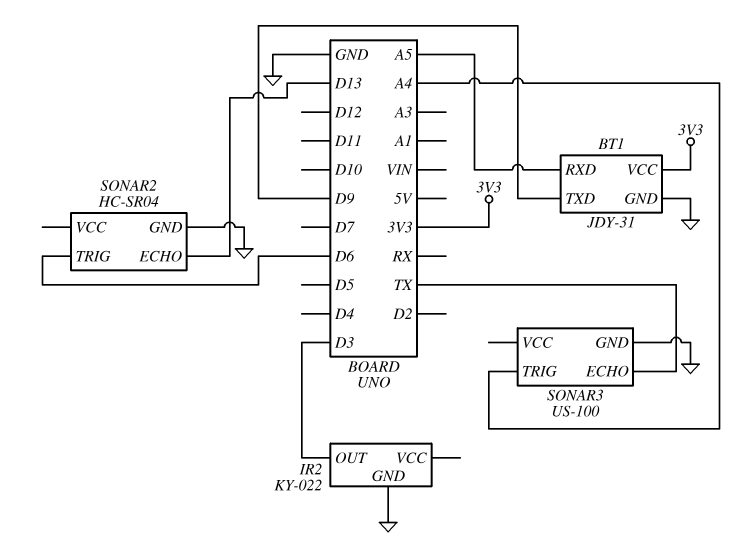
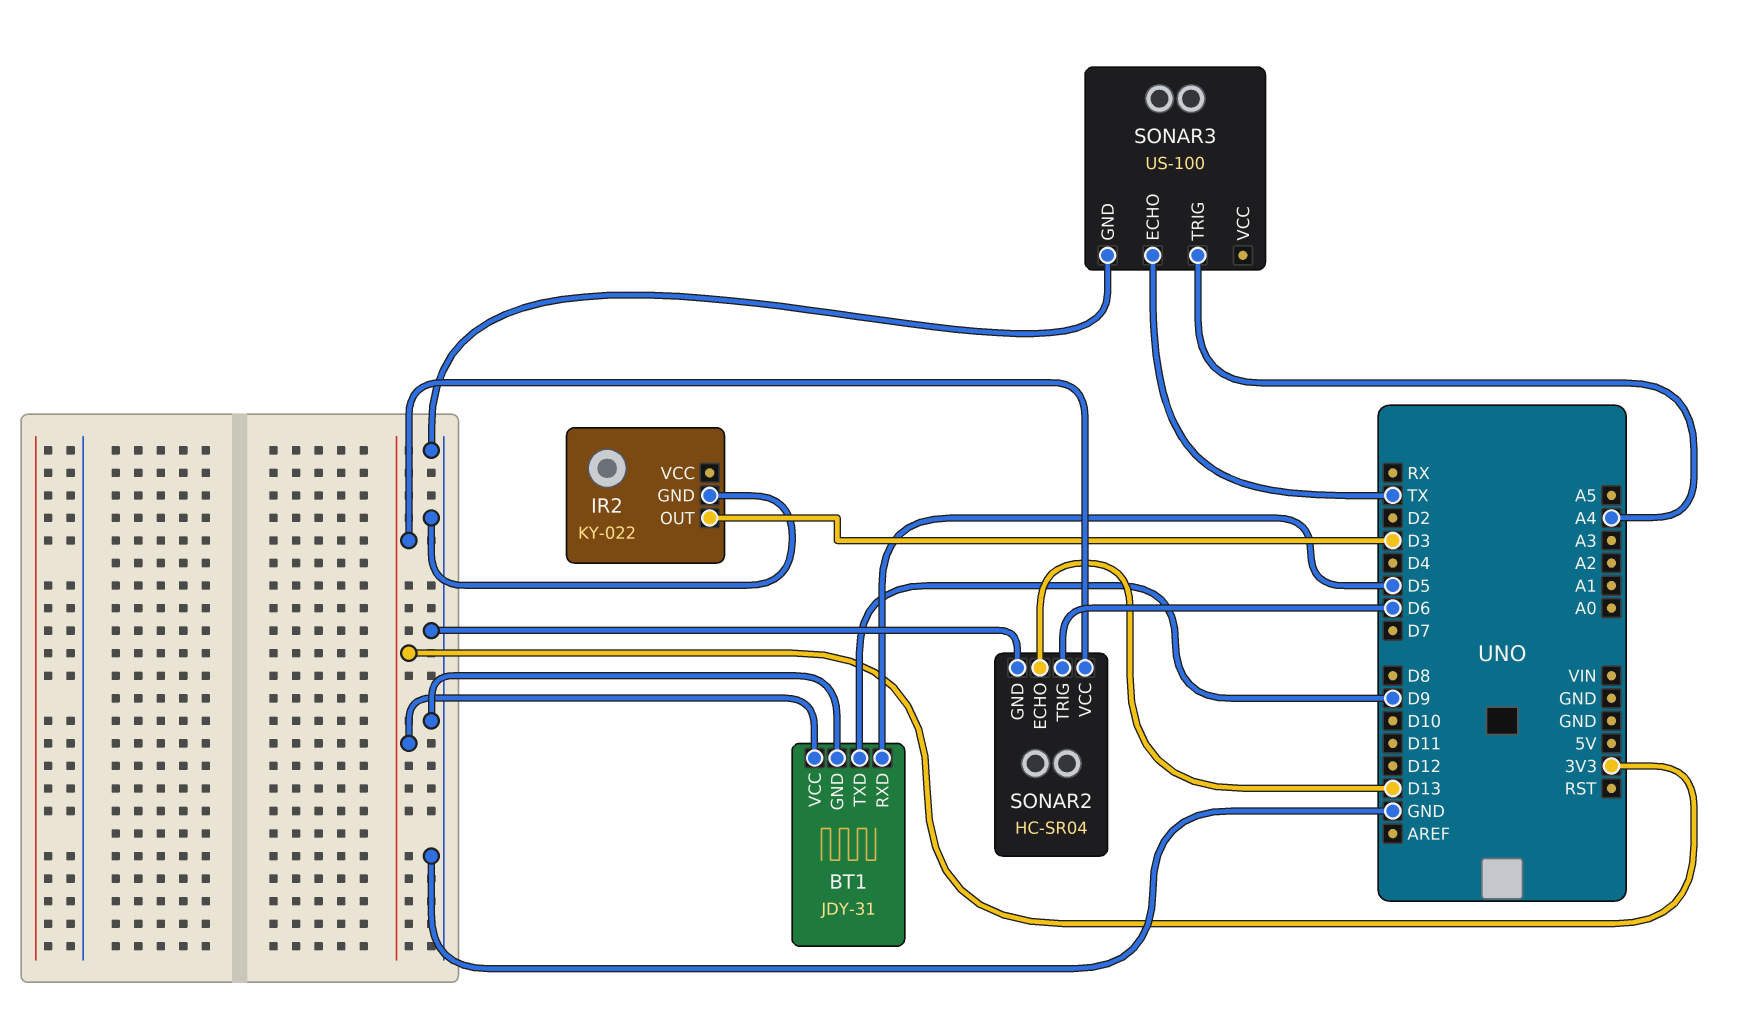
BT1 pin RXD: A5 -> D5
SONAR2 pin VCC: none -> 3V3

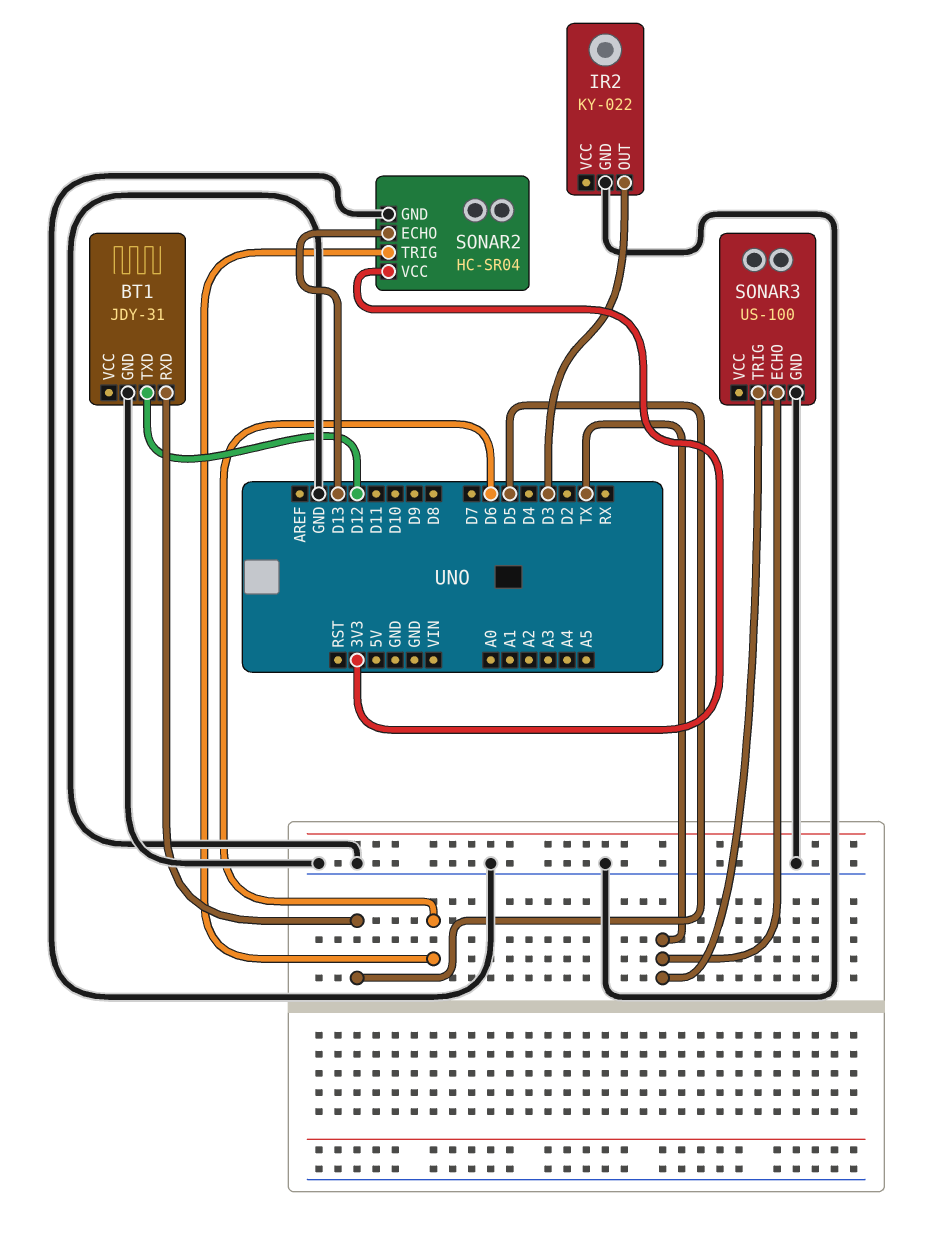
BT1 pin TXD: D9 -> D12
BT1 pin VCC: 3V3 -> none
SONAR3 pin TRIG: A4 -> TX

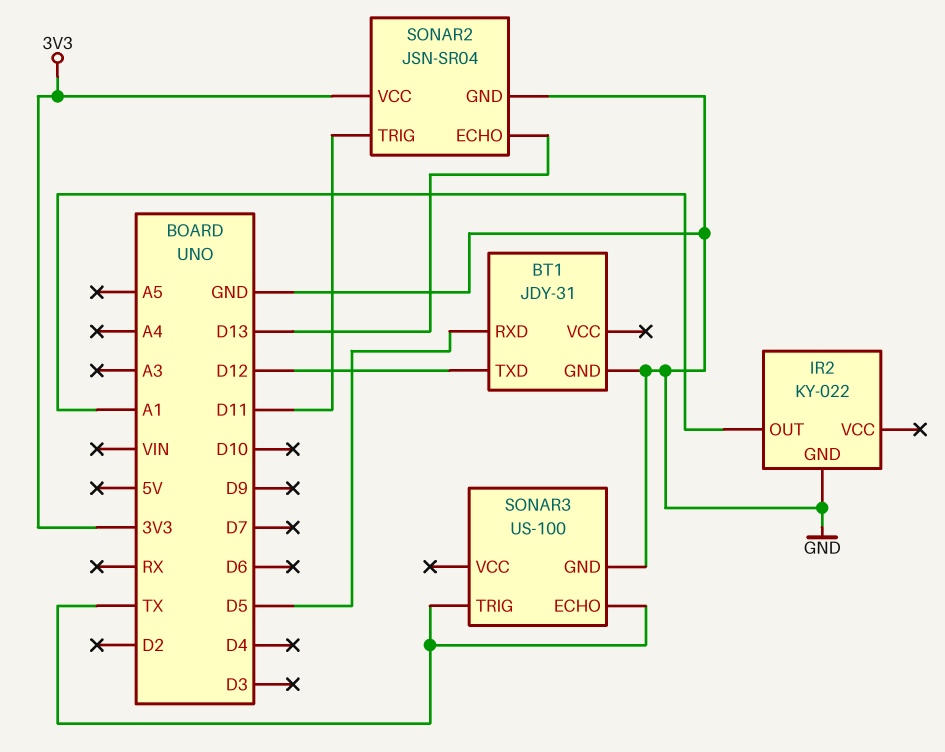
IR2 pin OUT: D3 -> A1
SONAR2: HC-SR04 -> JSN-SR04
SONAR2 pin TRIG: D6 -> D11

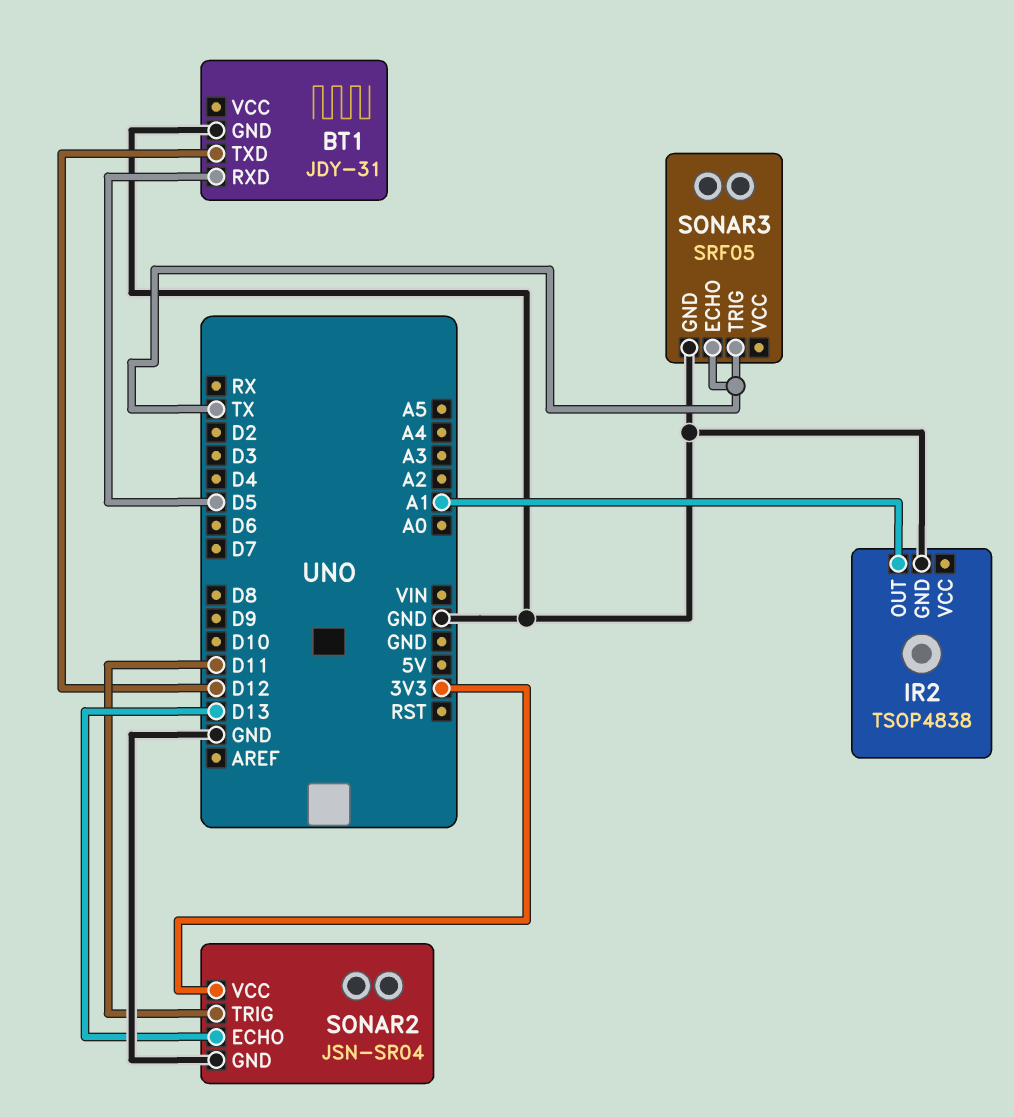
IR2: KY-022 -> TSOP4838
SONAR3: US-100 -> SRF05

